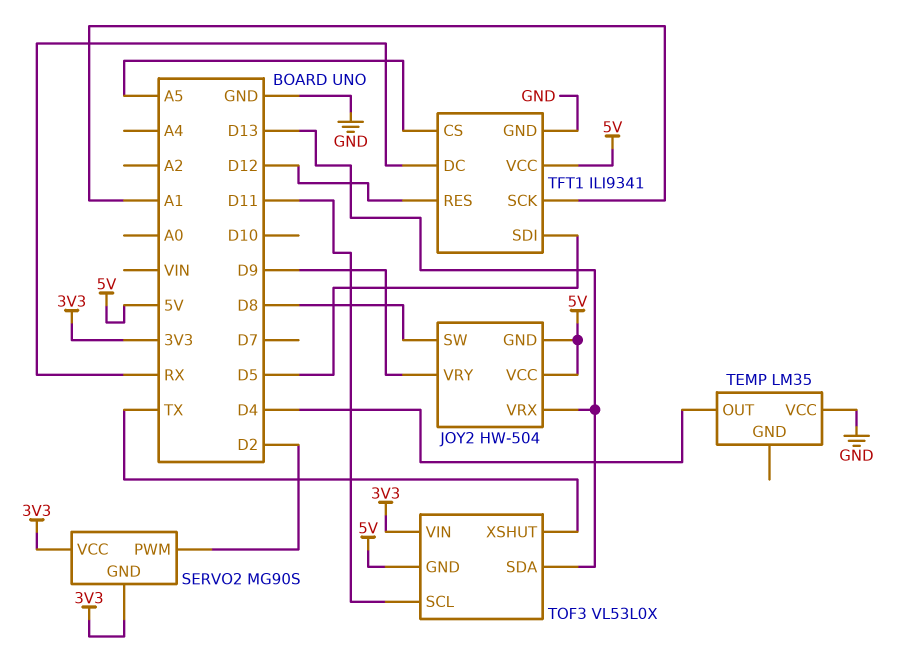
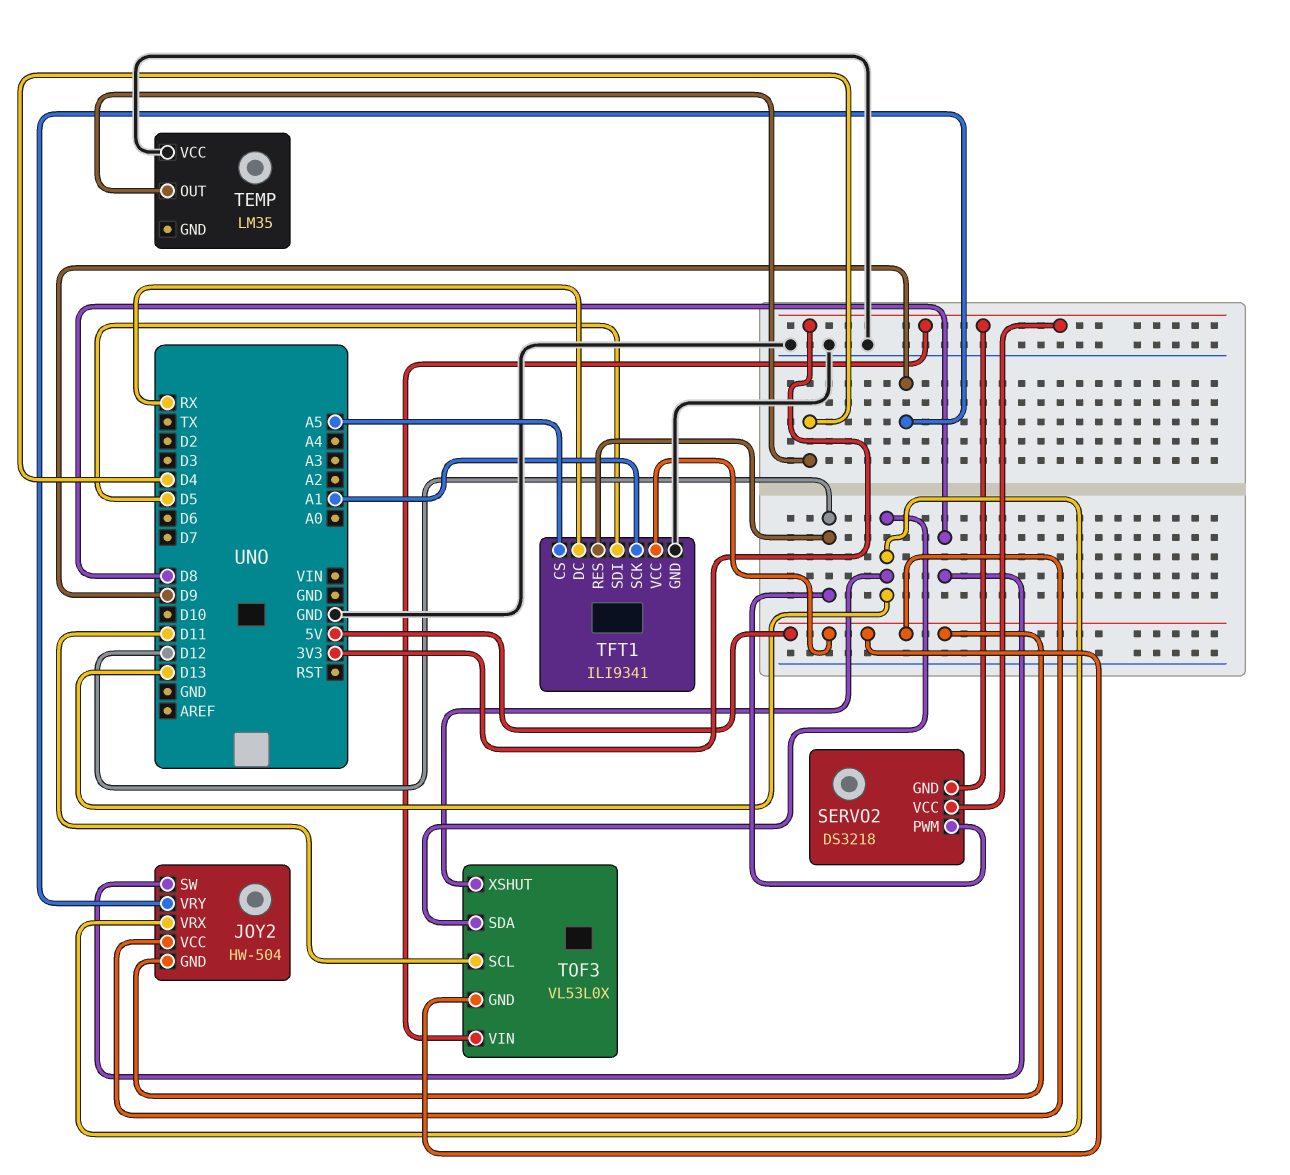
SERVO2: MG90S -> DS3218
SERVO2 pin PWM: D2 -> D12
TOF3 pin XSHUT: TX -> D13

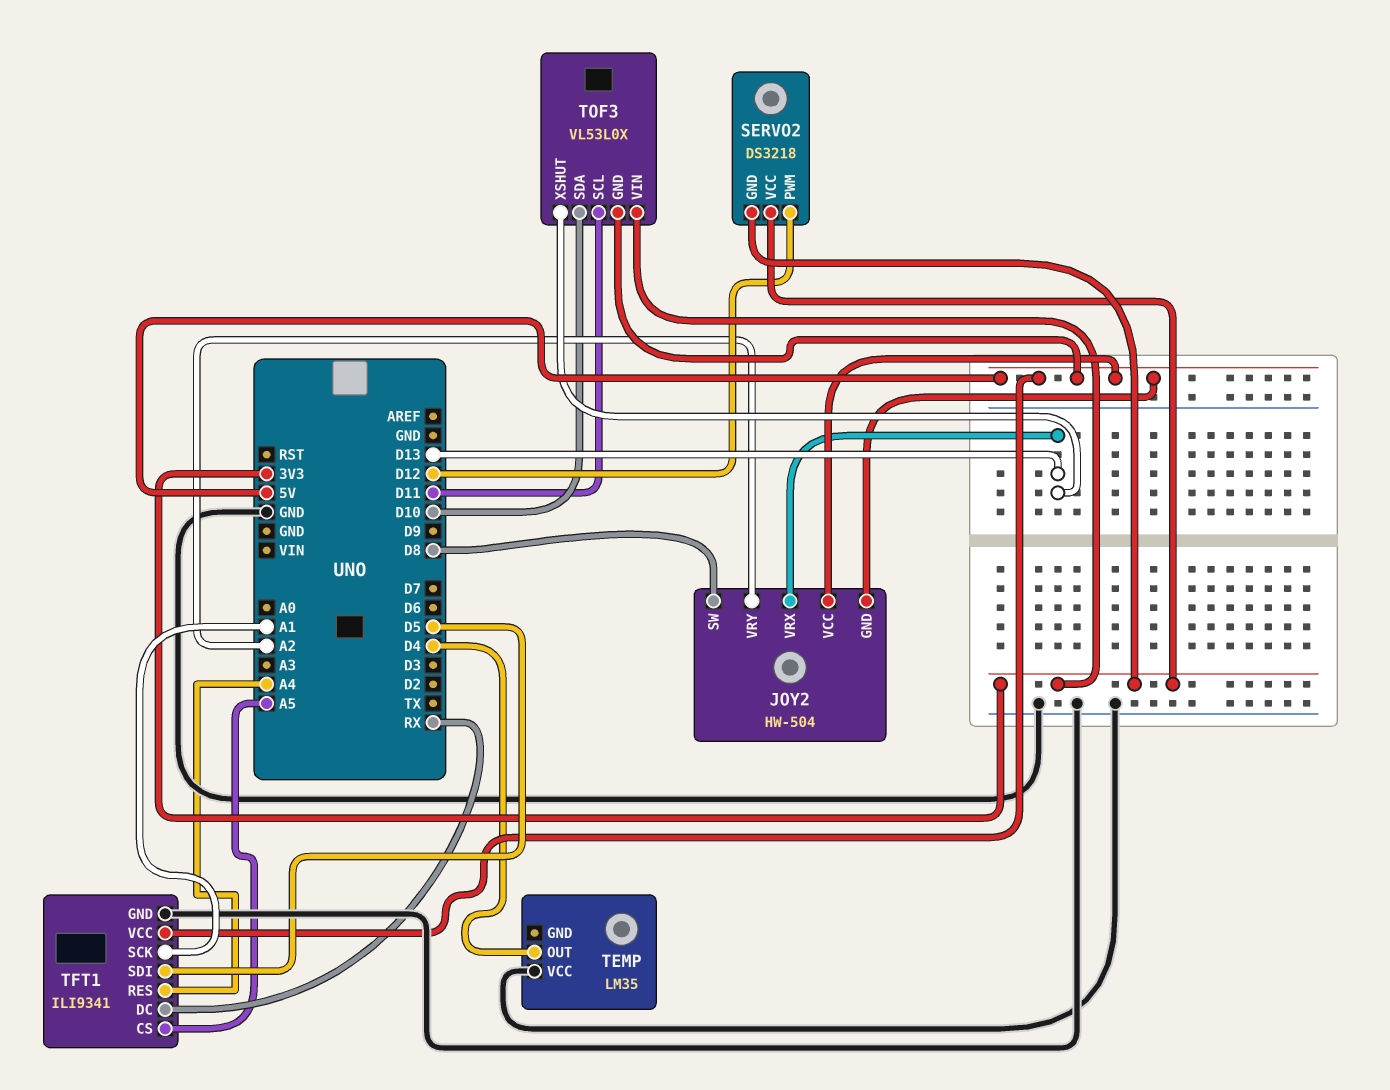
JOY2 pin VRY: D9 -> A2
TFT1 pin RES: D12 -> A4
TOF3 pin SDA: D13 -> D10

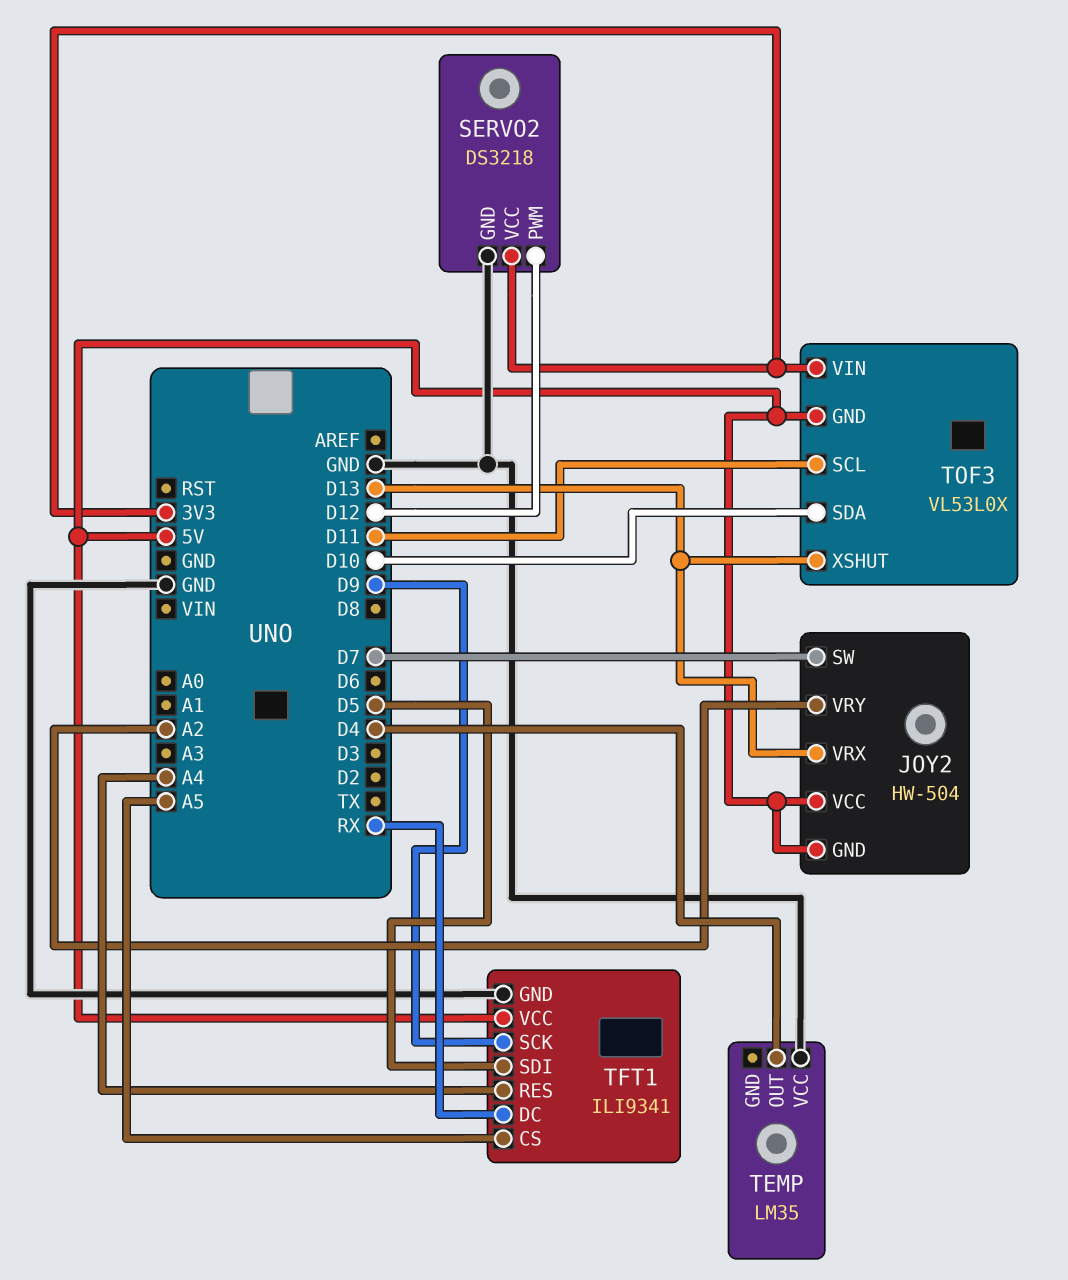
JOY2 pin SW: D8 -> D7
SERVO2 pin GND: 3V3 -> GND
TFT1 pin SCK: A1 -> D9

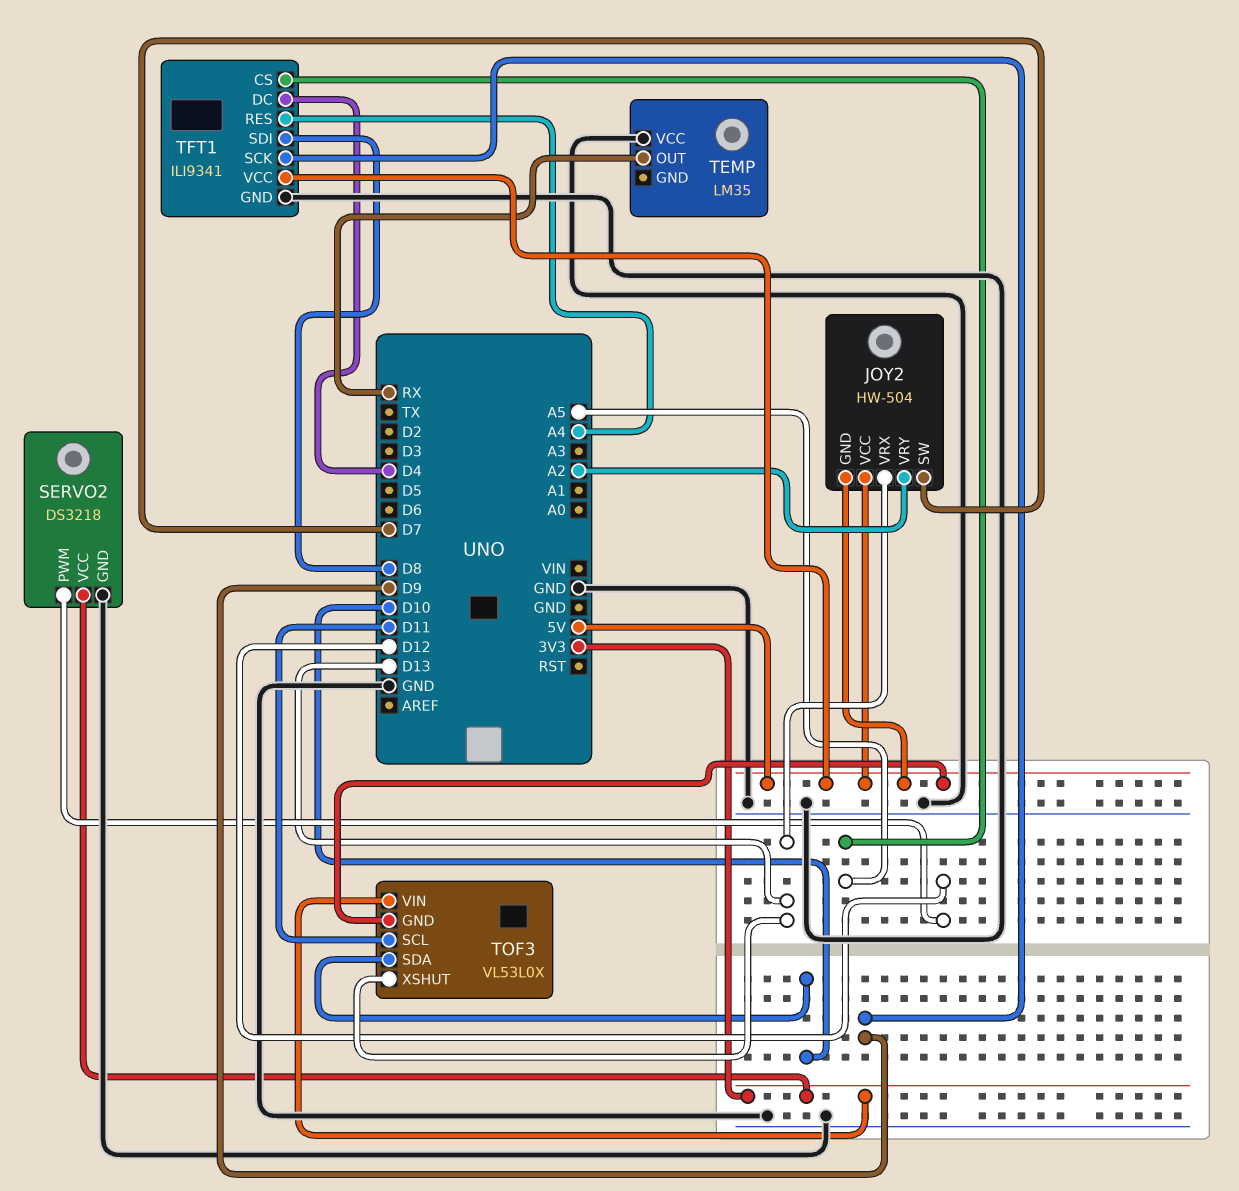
TEMP pin OUT: D4 -> RX
TFT1 pin DC: RX -> D4
TFT1 pin SDI: D5 -> D8

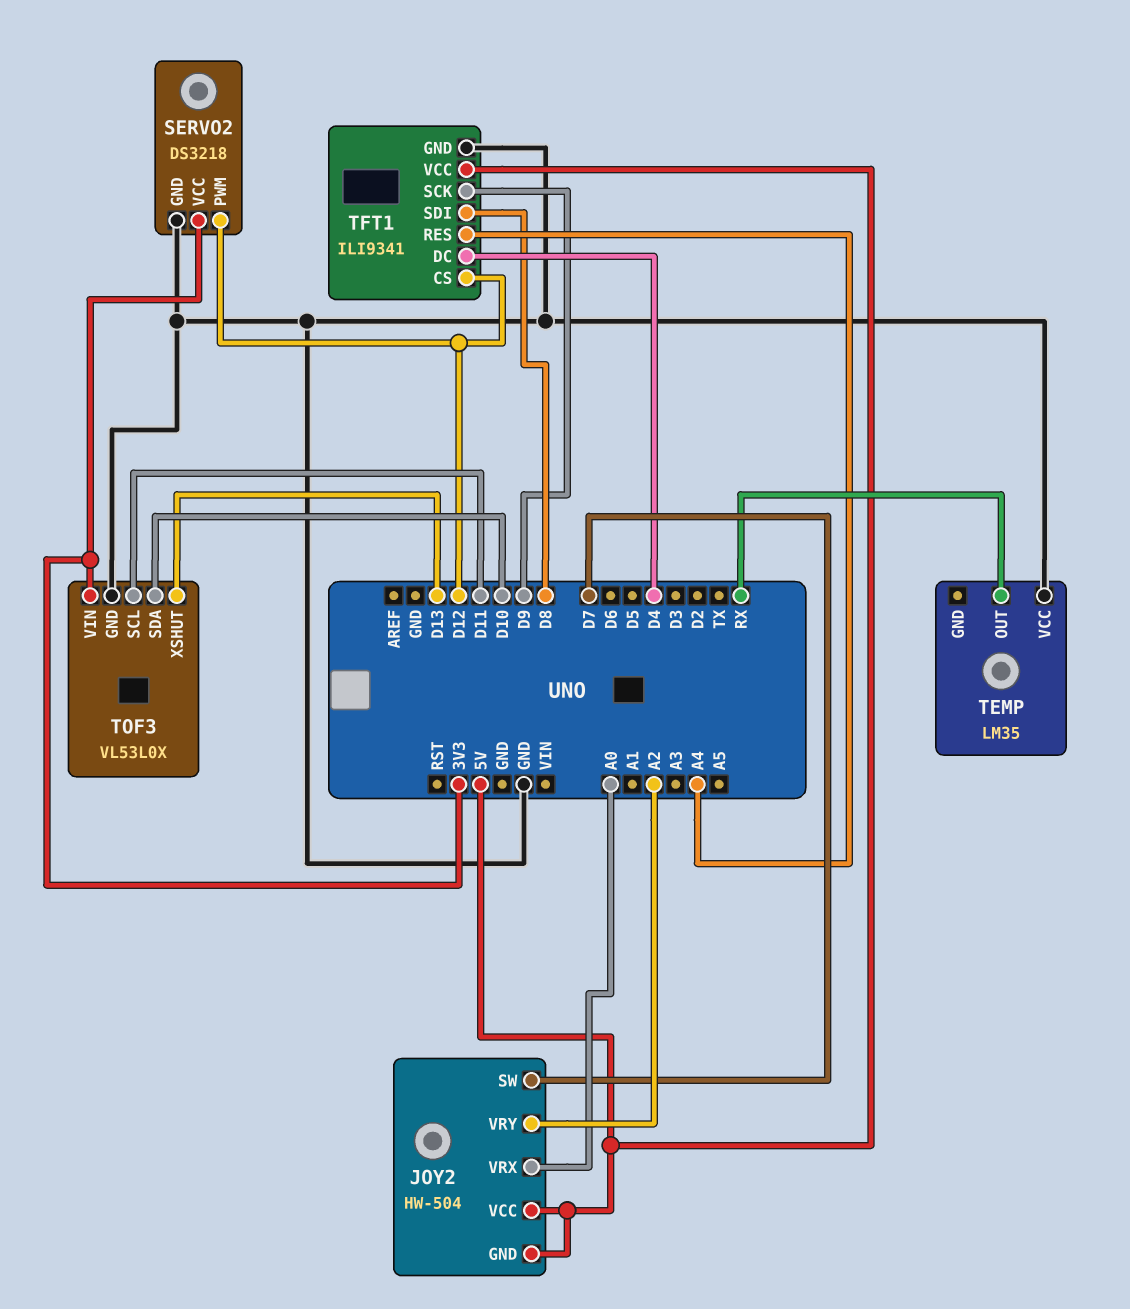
JOY2 pin VRX: D13 -> A0
TFT1 pin CS: A5 -> D12
TOF3 pin GND: 5V -> GND

